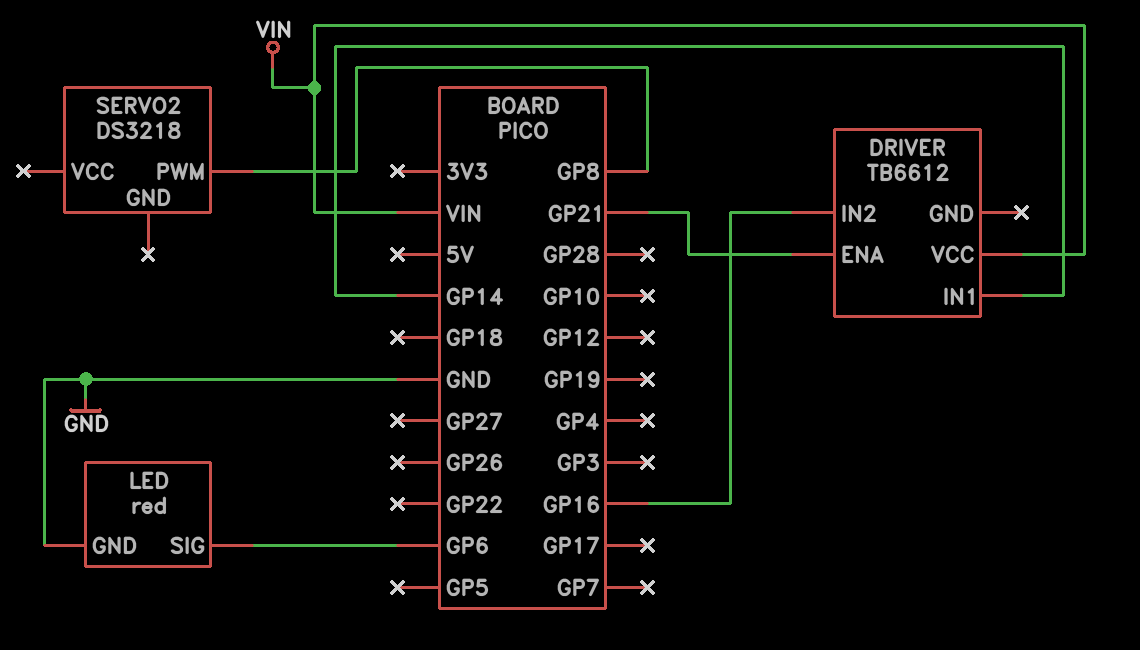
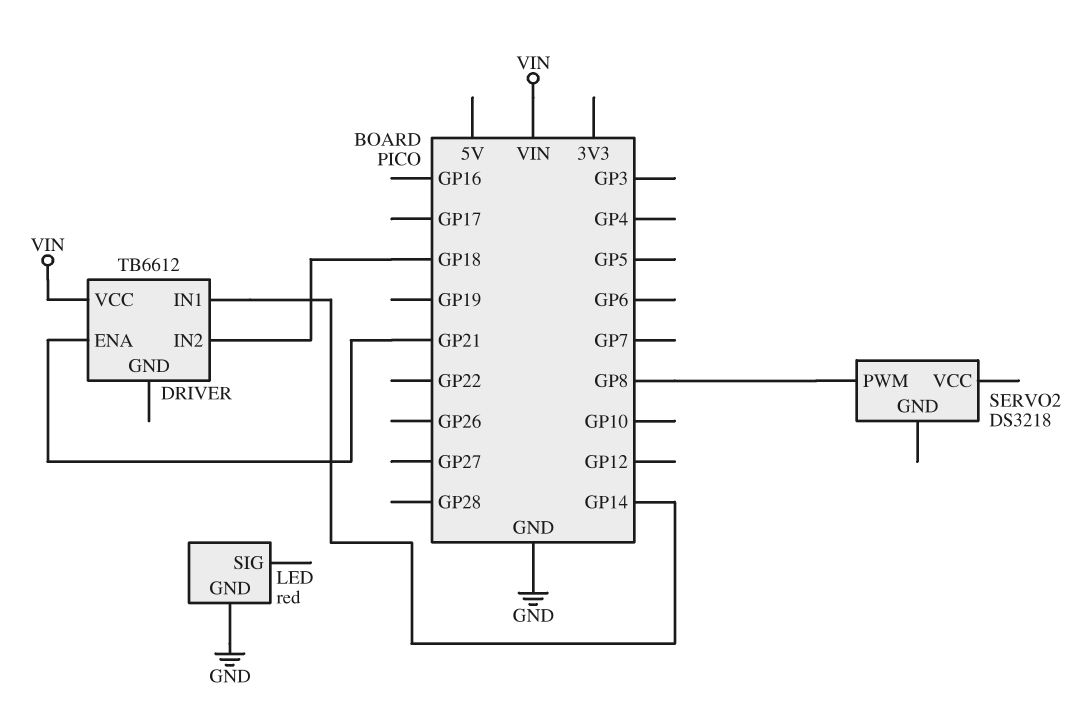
DRIVER pin IN2: GP16 -> GP18
LED pin SIG: GP6 -> none

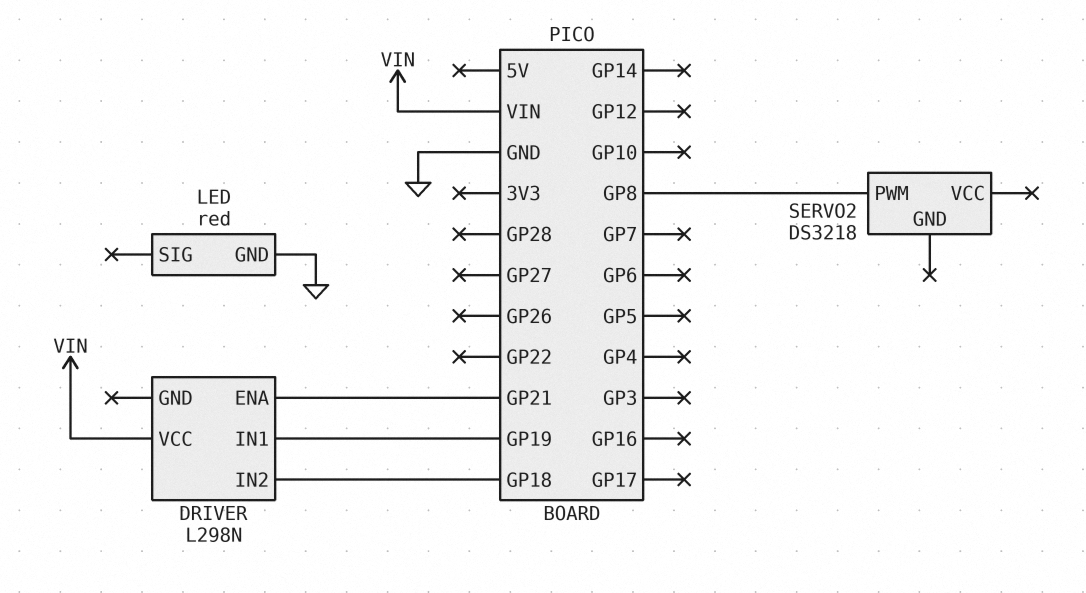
DRIVER: TB6612 -> L298N
DRIVER pin IN1: GP14 -> GP19

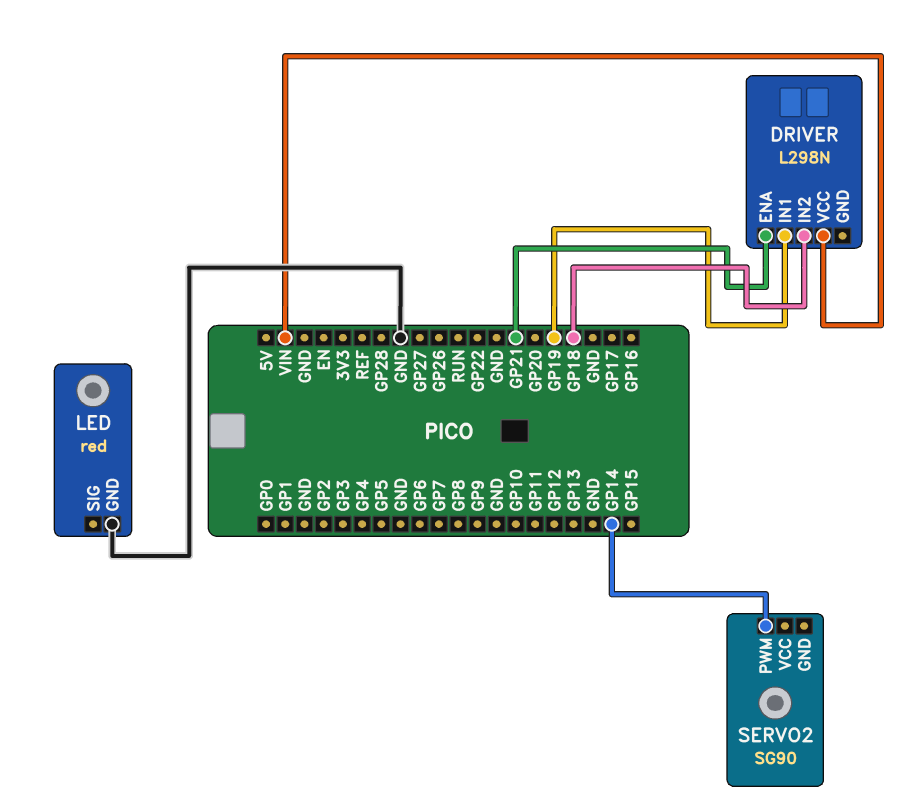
SERVO2: DS3218 -> SG90
SERVO2 pin PWM: GP8 -> GP14

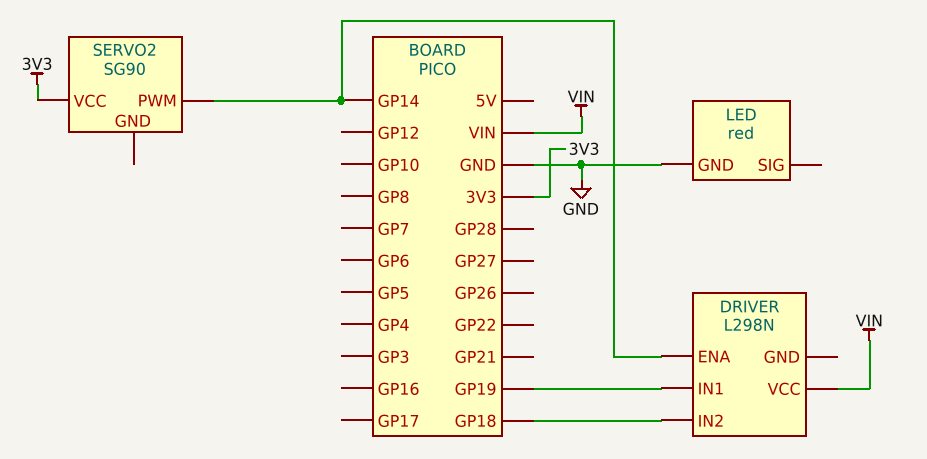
DRIVER pin ENA: GP21 -> GP14
SERVO2 pin VCC: none -> 3V3

